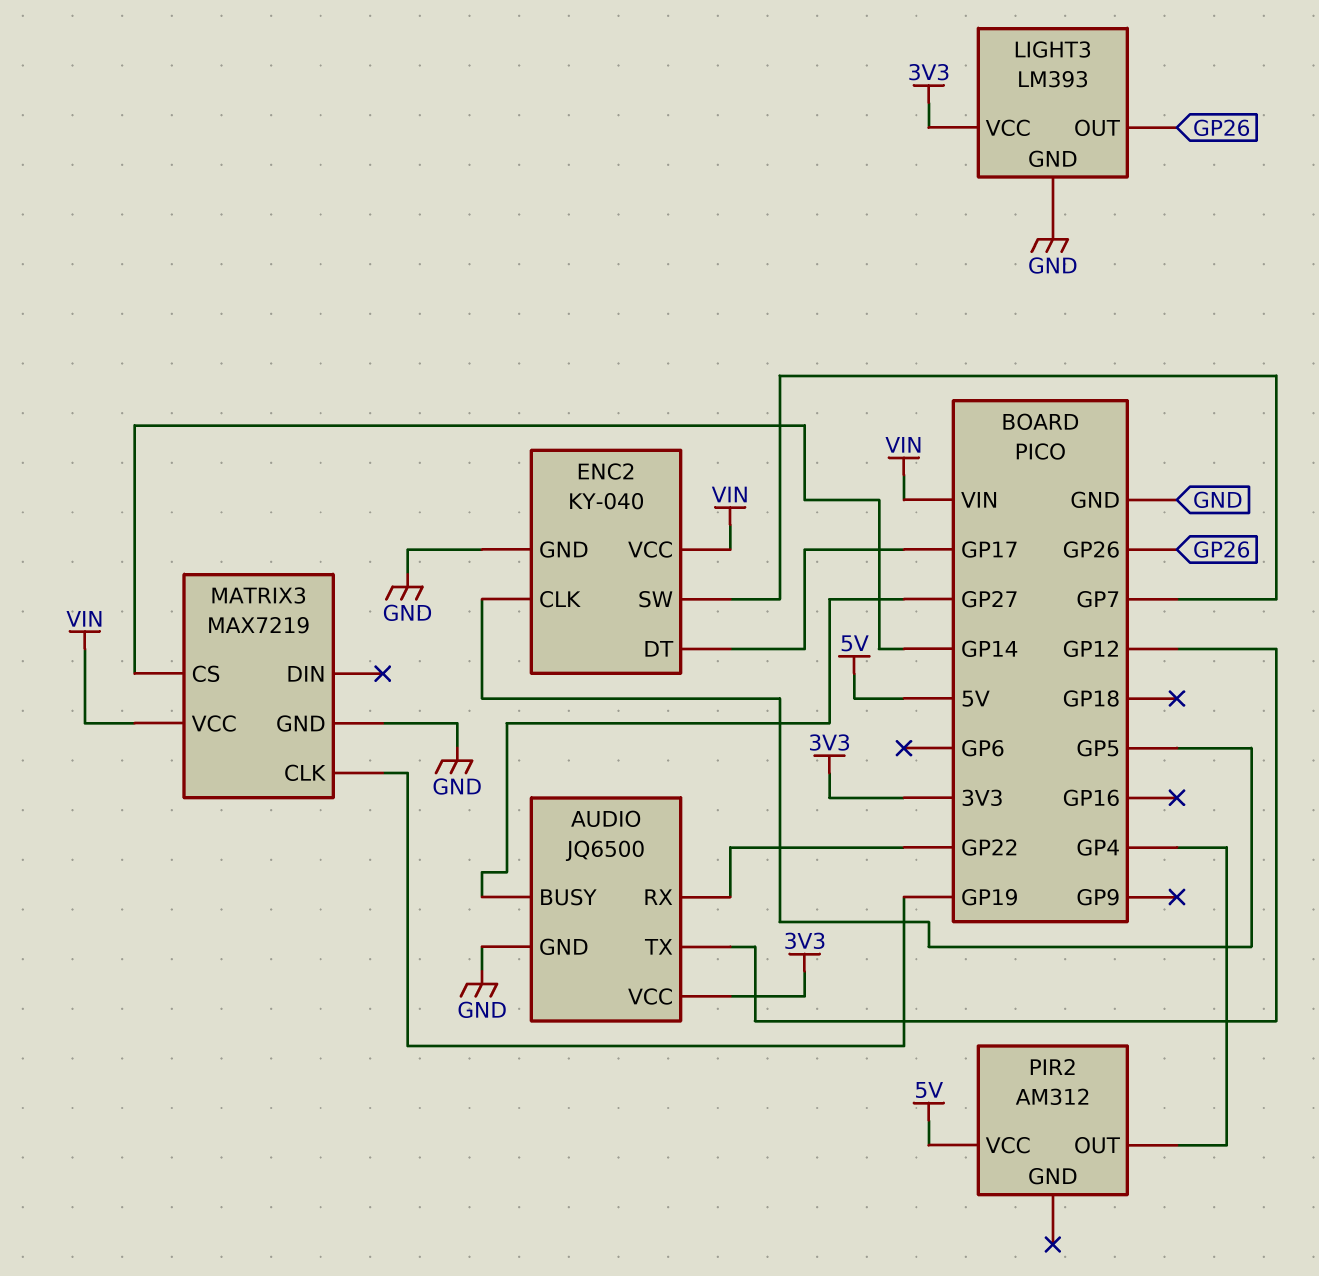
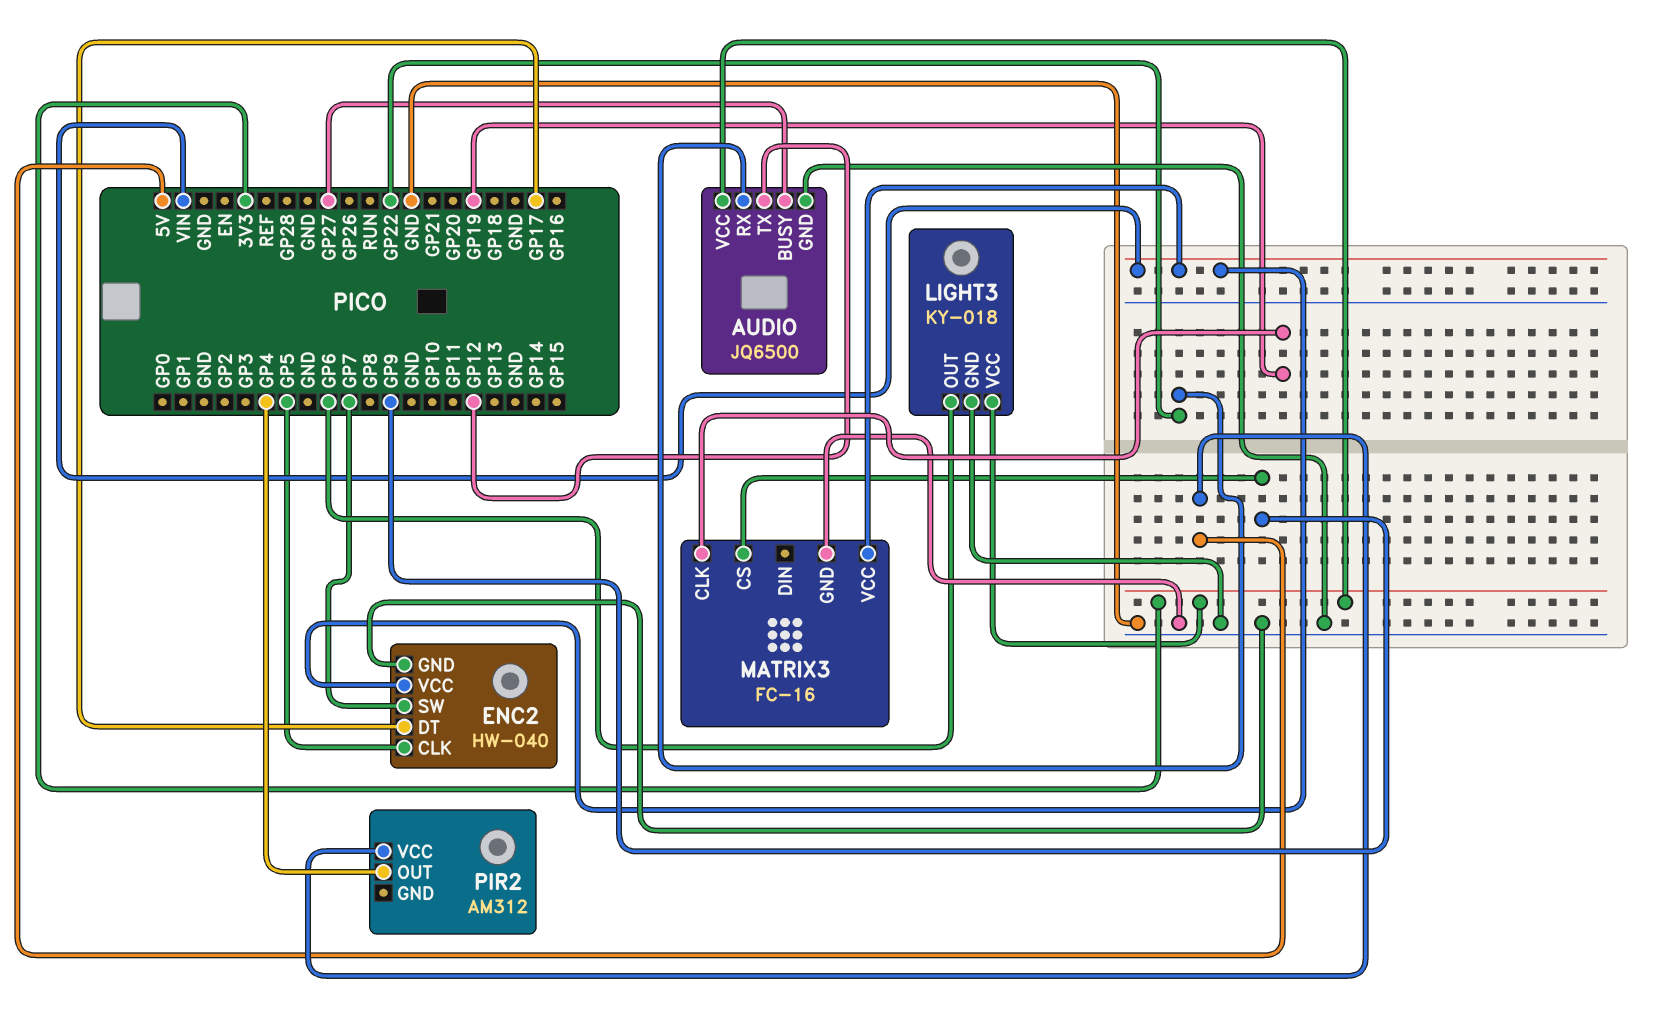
ENC2: KY-040 -> HW-040
LIGHT3: LM393 -> KY-018
LIGHT3 pin OUT: GP26 -> GP6
MATRIX3: MAX7219 -> FC-16
MATRIX3 pin CS: GP14 -> GP9

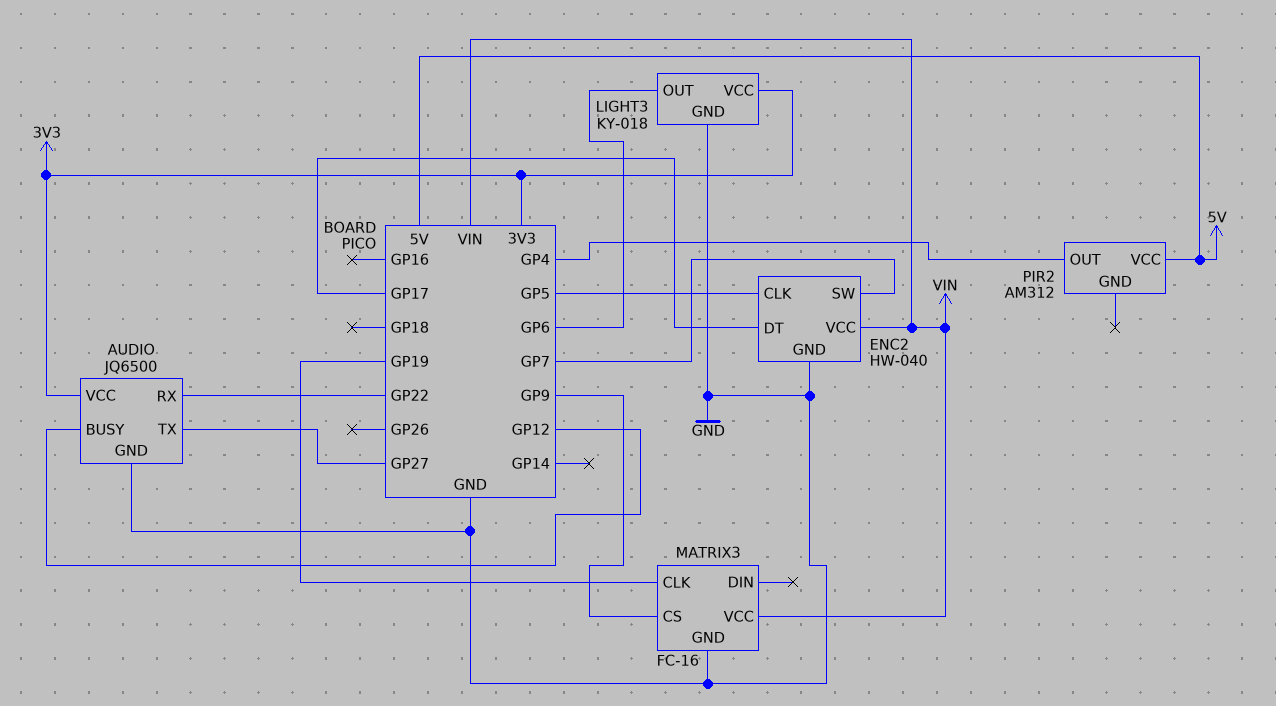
AUDIO pin BUSY: GP27 -> GP12
AUDIO pin TX: GP12 -> GP27

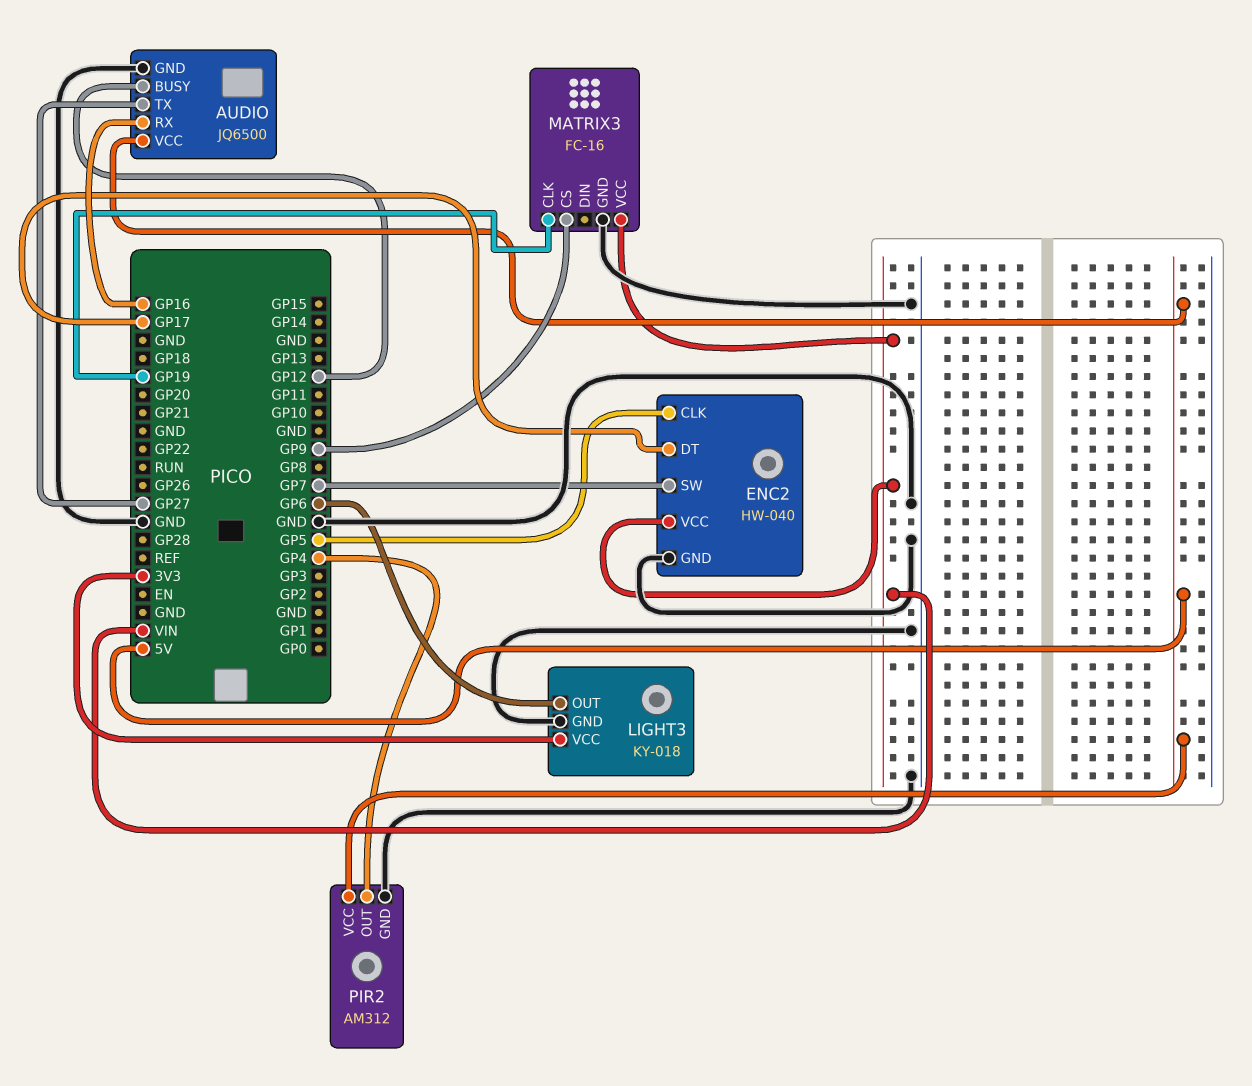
AUDIO pin RX: GP22 -> GP16
AUDIO pin VCC: 3V3 -> 5V
PIR2 pin GND: none -> GND

